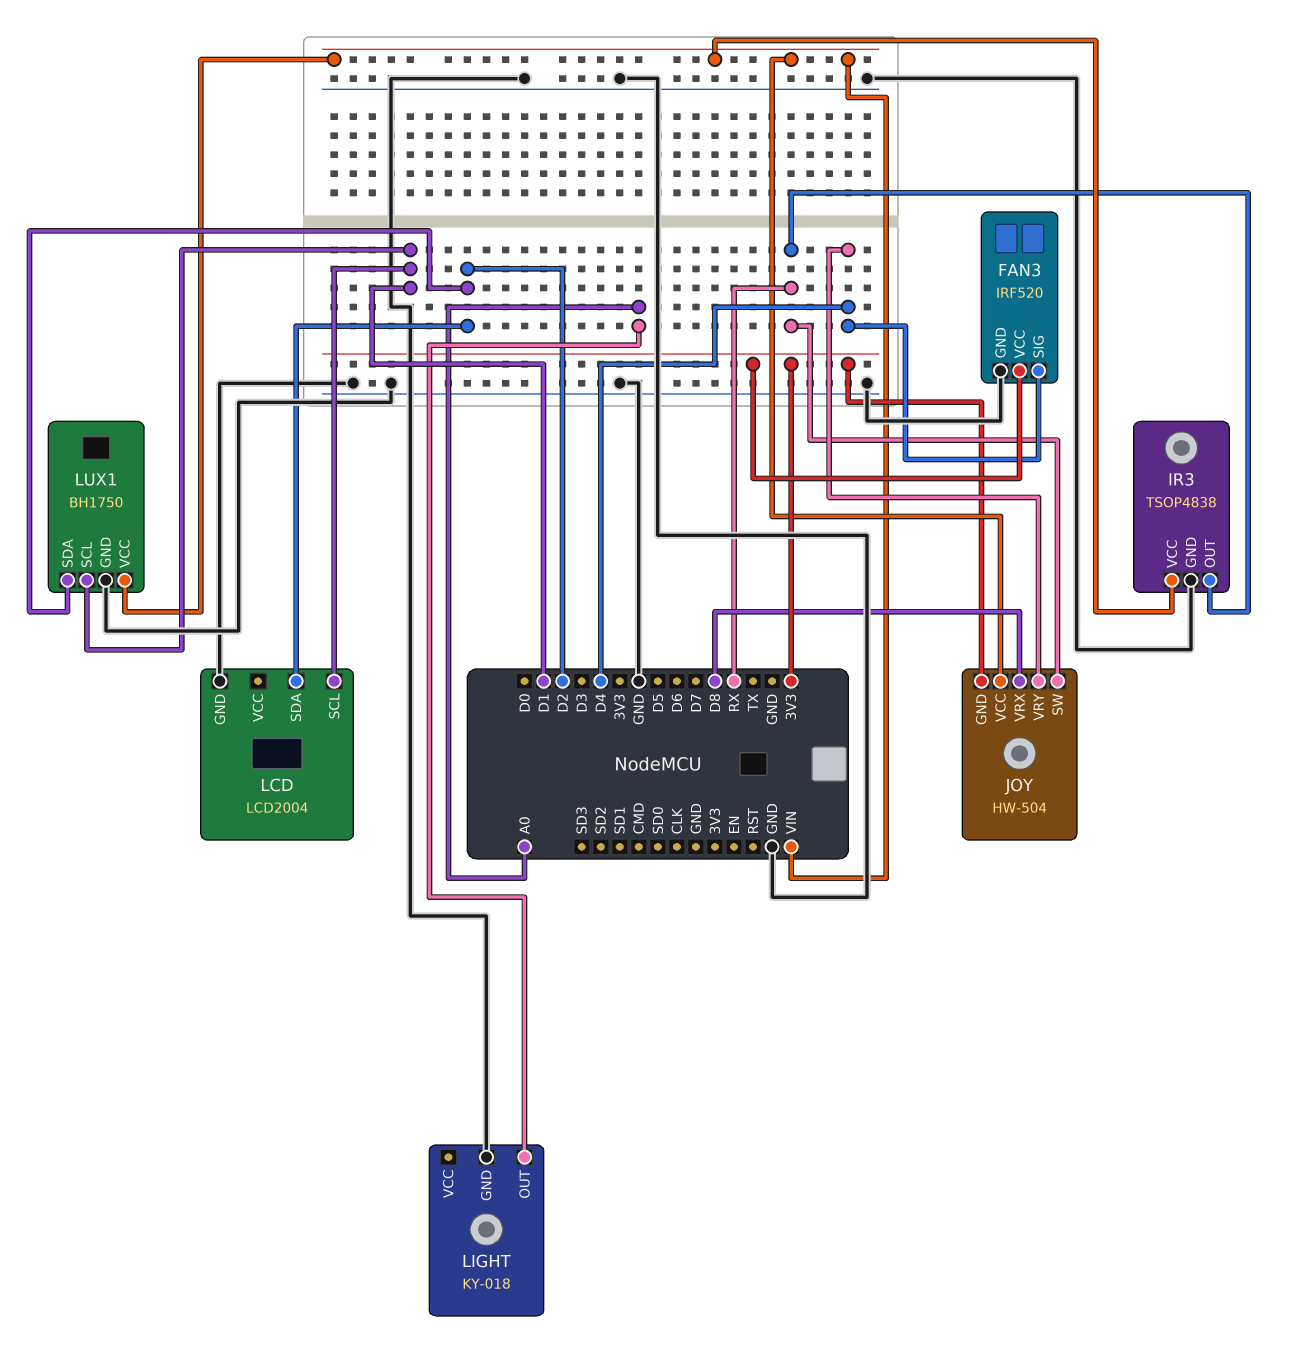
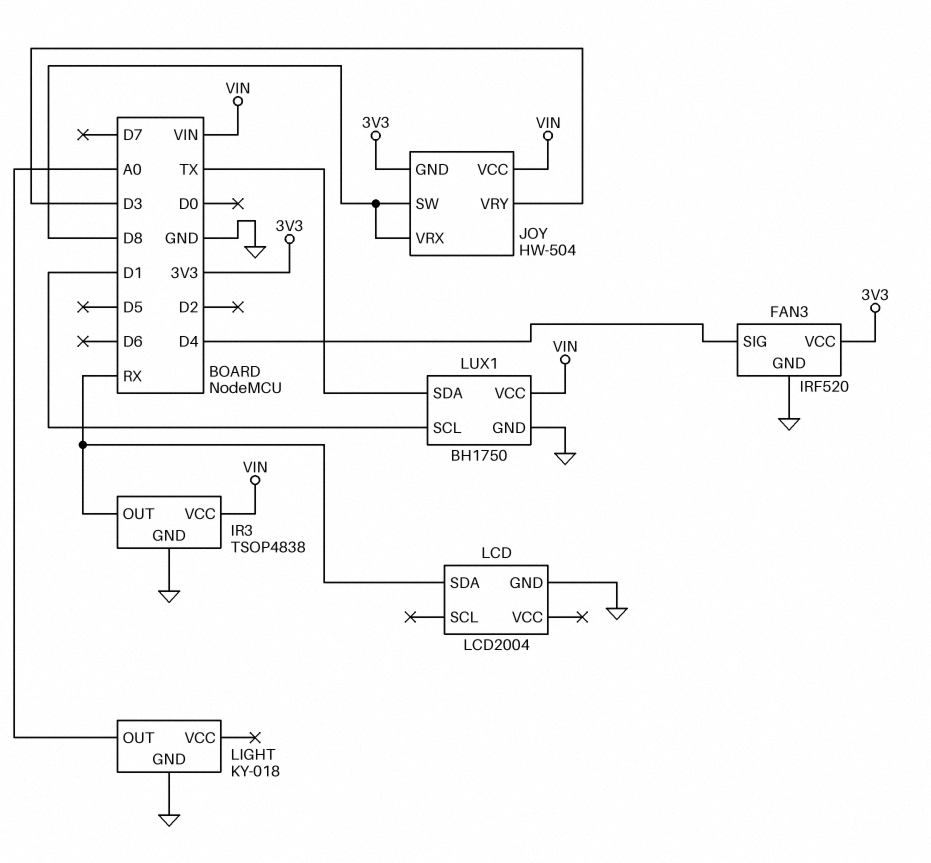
JOY pin SW: RX -> D8
JOY pin VRY: D4 -> D3
LCD pin SCL: D1 -> none
LCD pin SDA: D2 -> RX
LUX1 pin SDA: D2 -> TX

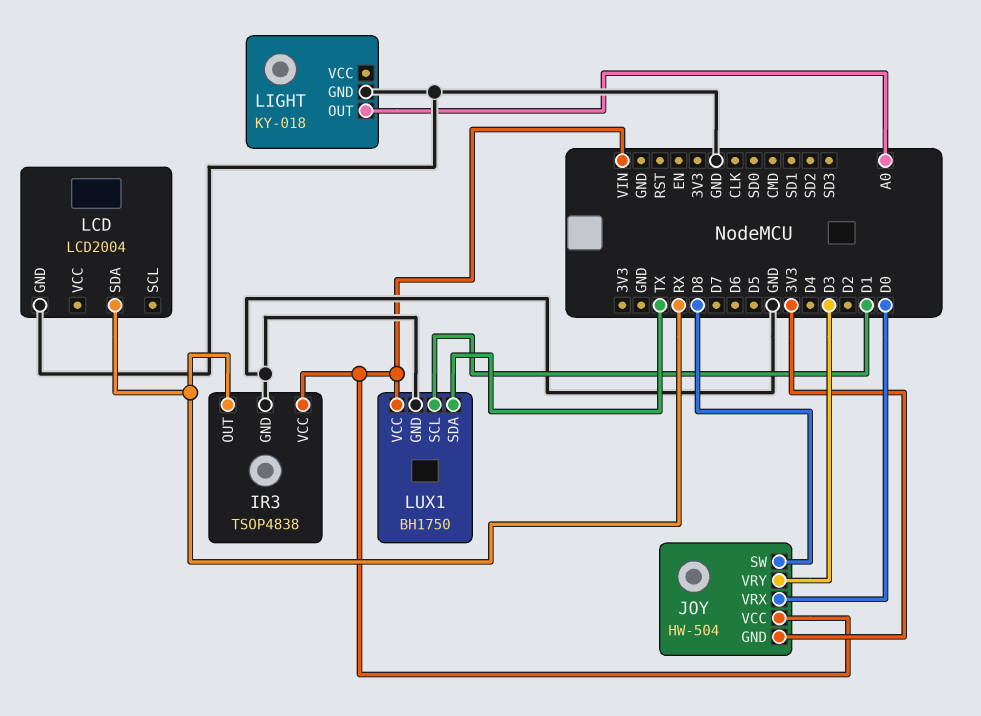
FAN3: IRF520 -> none
FAN3 pin GND: GND -> none
FAN3 pin SIG: D4 -> none
FAN3 pin VCC: 3V3 -> none
JOY pin VRX: D8 -> D0

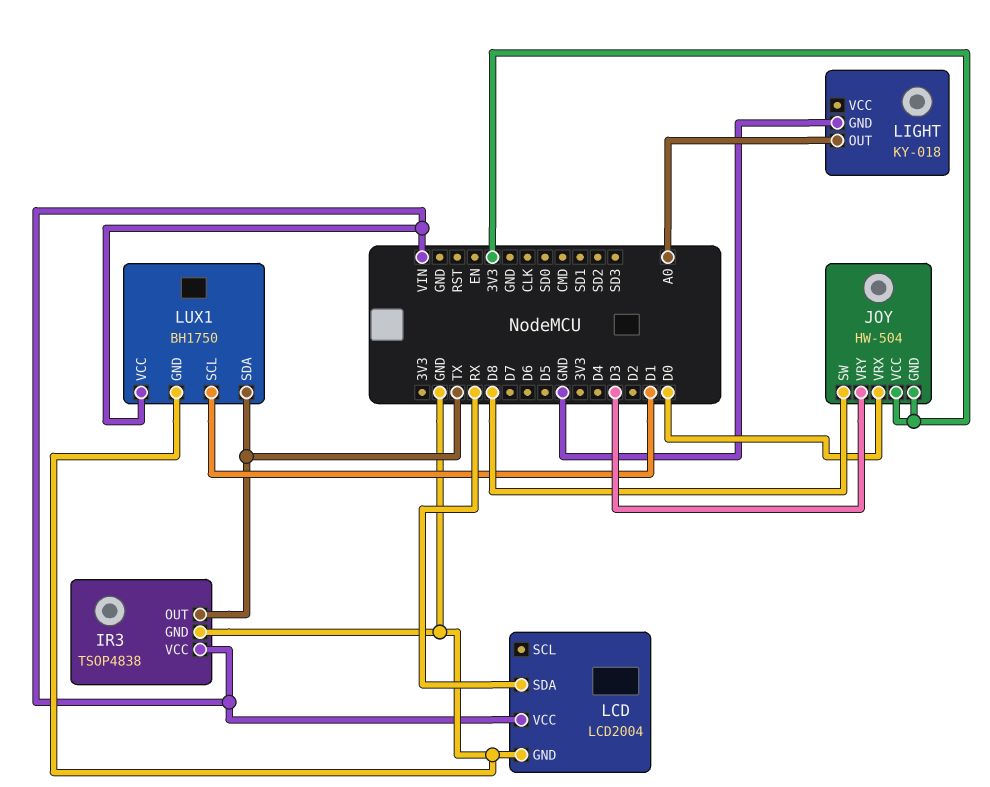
IR3 pin OUT: RX -> TX
JOY pin VCC: VIN -> 3V3
LCD pin VCC: none -> VIN

